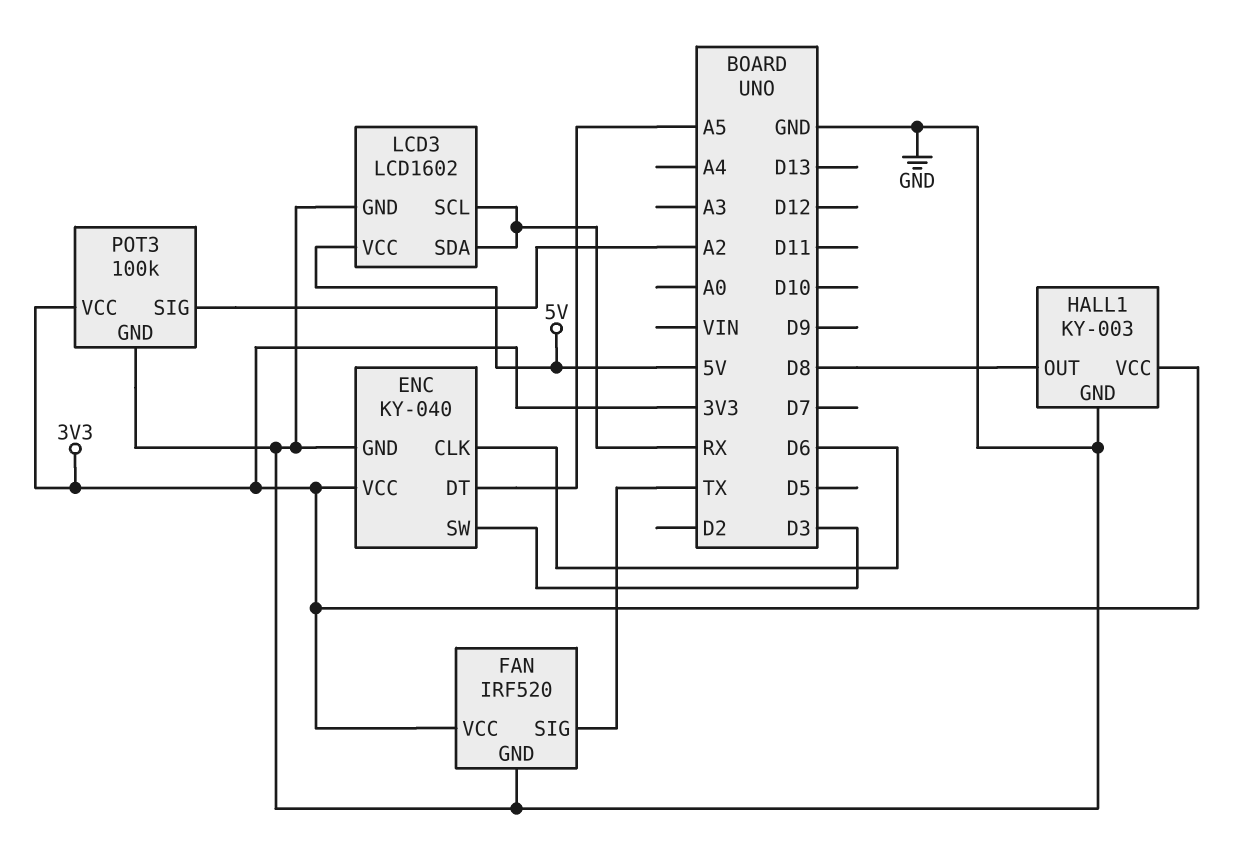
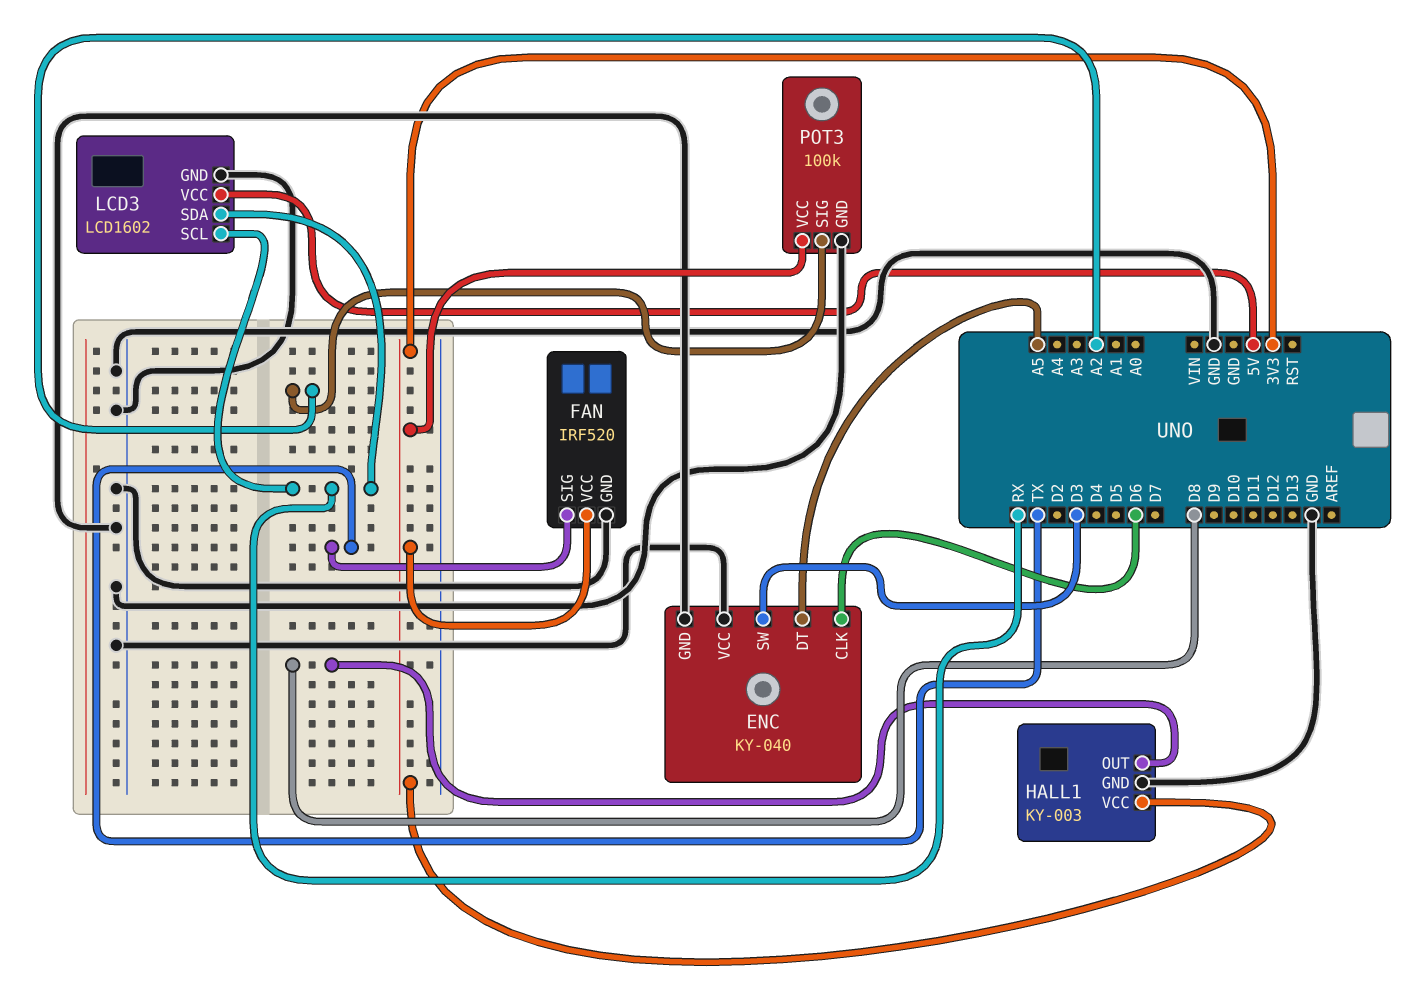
ENC pin VCC: 3V3 -> GND

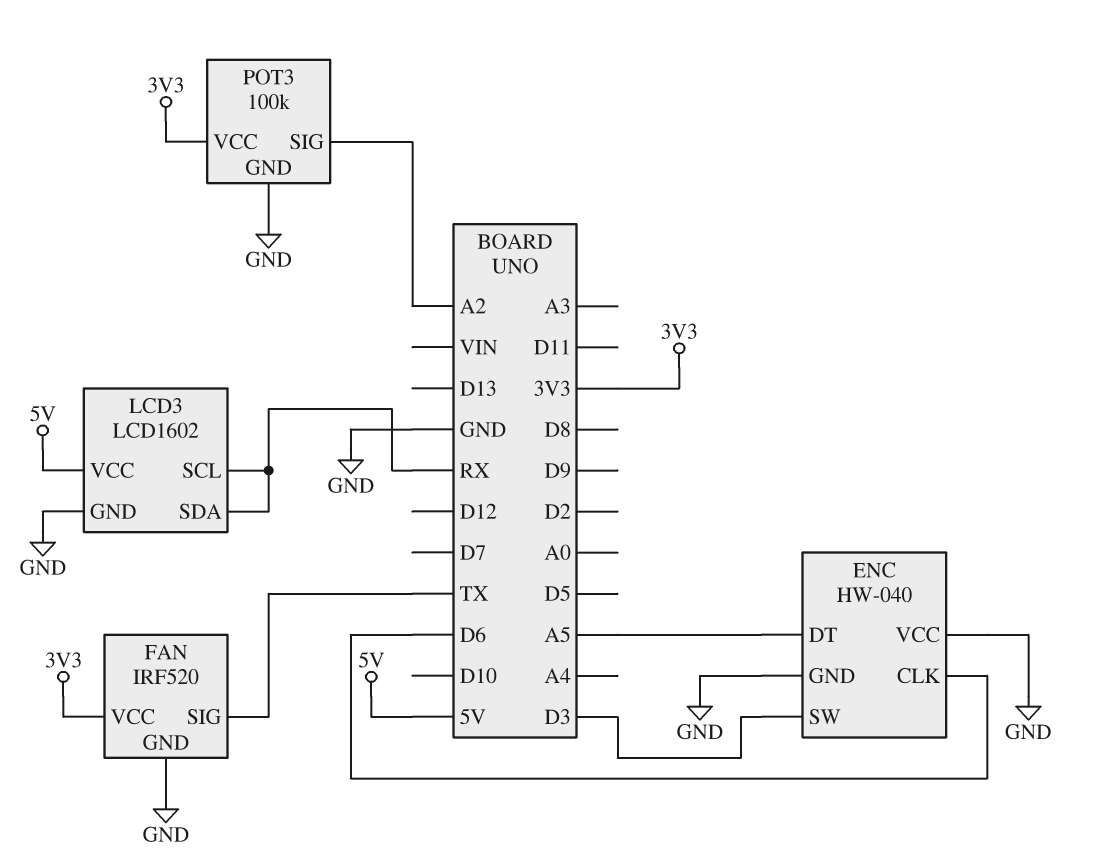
ENC: KY-040 -> HW-040
HALL1: KY-003 -> none
HALL1 pin GND: GND -> none
HALL1 pin OUT: D8 -> none
HALL1 pin VCC: 3V3 -> none

